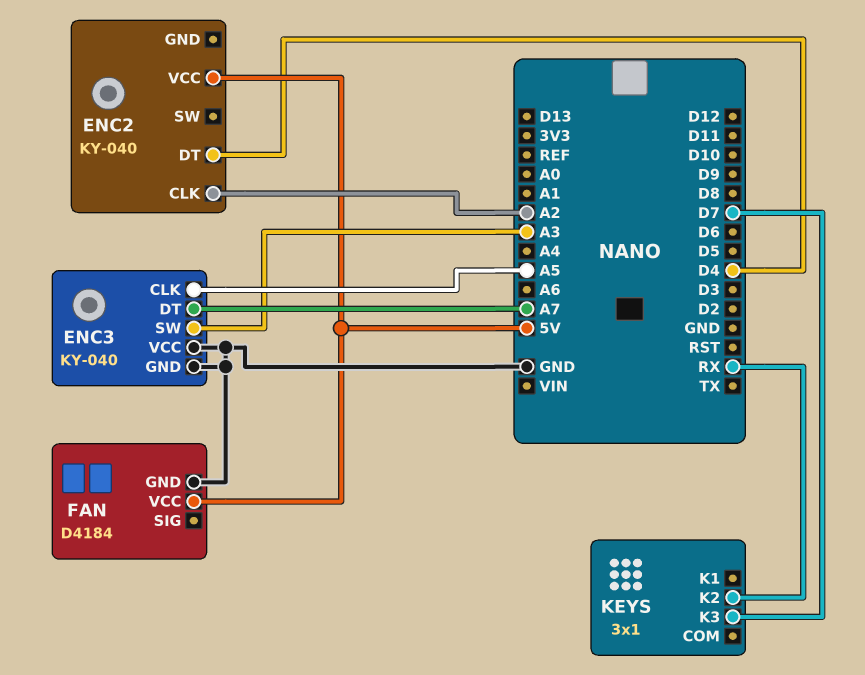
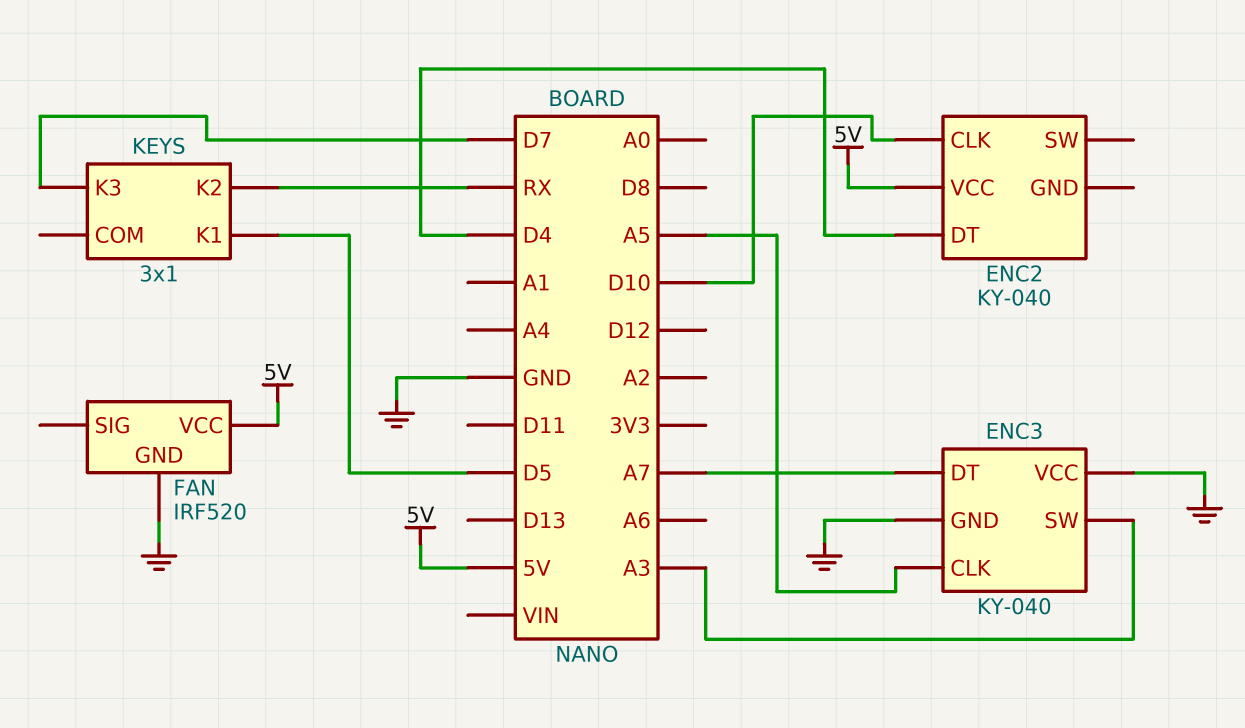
ENC2 pin CLK: A2 -> D10
FAN: D4184 -> IRF520
KEYS pin K1: none -> D5

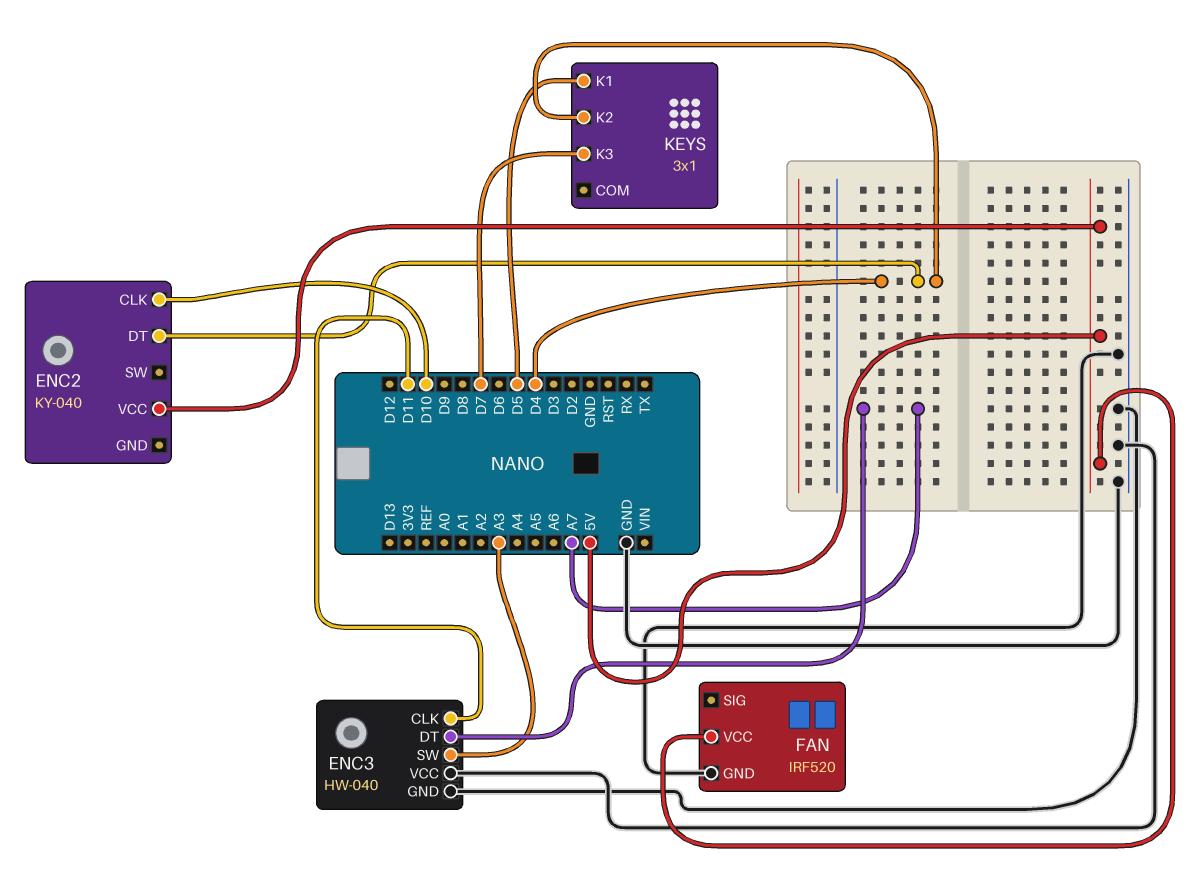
ENC3: KY-040 -> HW-040
ENC3 pin CLK: A5 -> D11
KEYS pin K2: RX -> D4

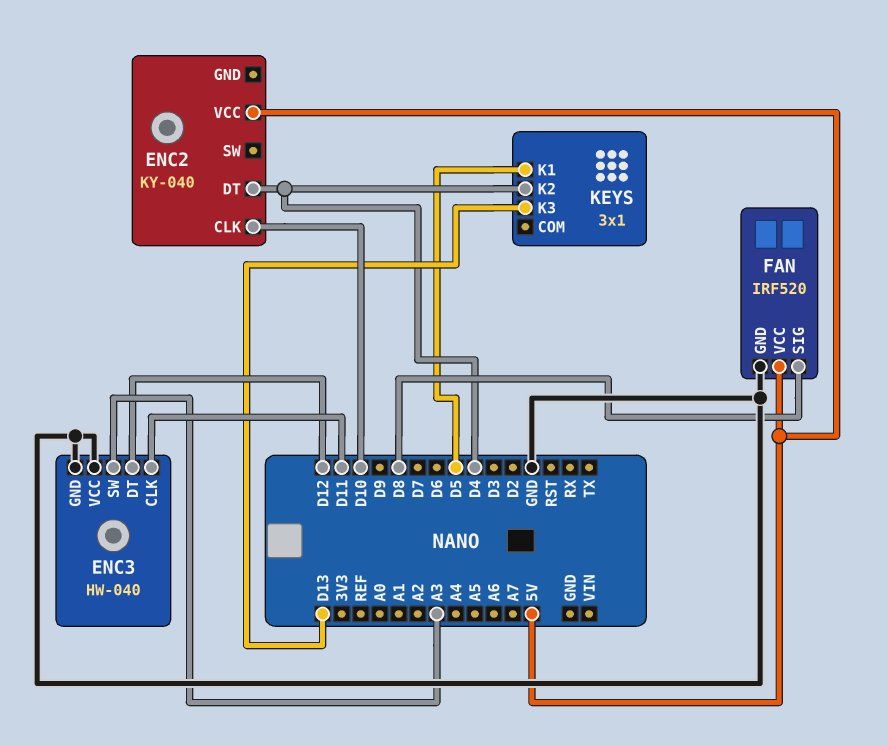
ENC3 pin DT: A7 -> D12
FAN pin SIG: none -> D8
KEYS pin K3: D7 -> D13

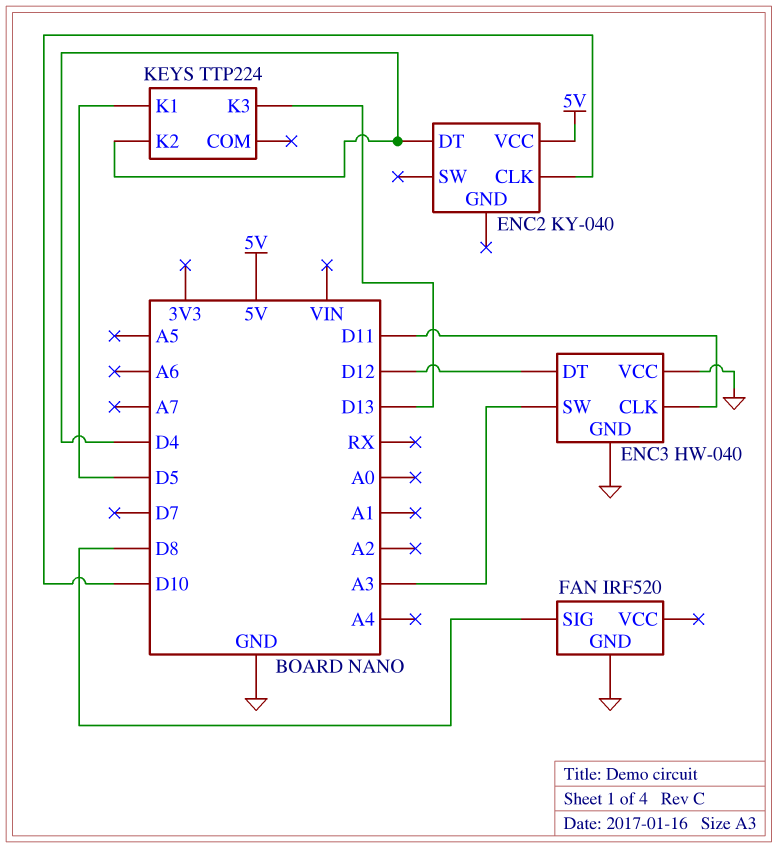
FAN pin VCC: 5V -> none
KEYS: 3x1 -> TTP224

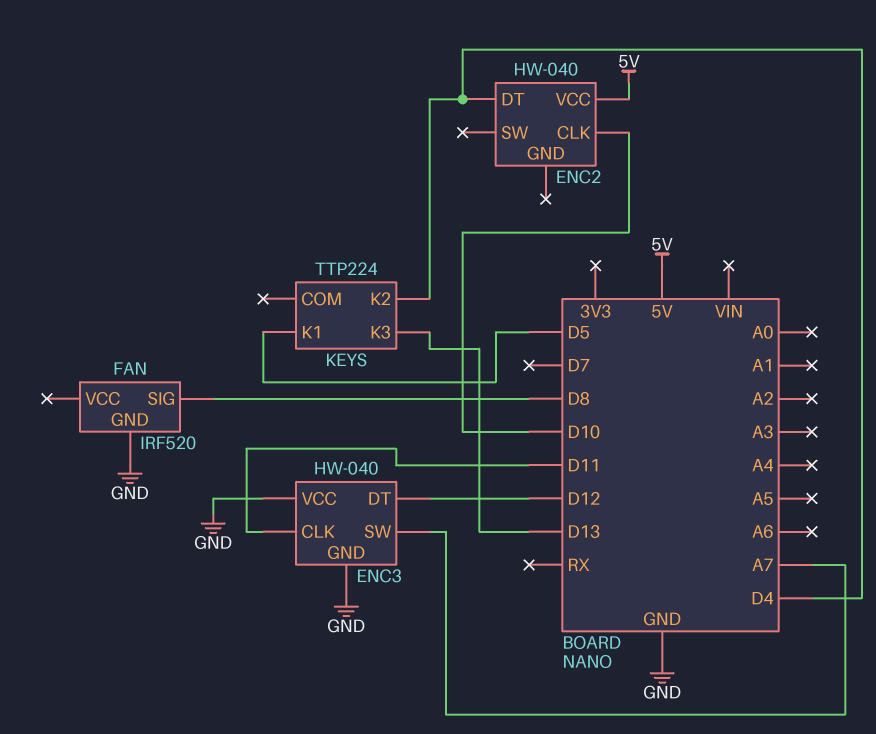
ENC2: KY-040 -> HW-040
ENC3 pin SW: A3 -> A7

